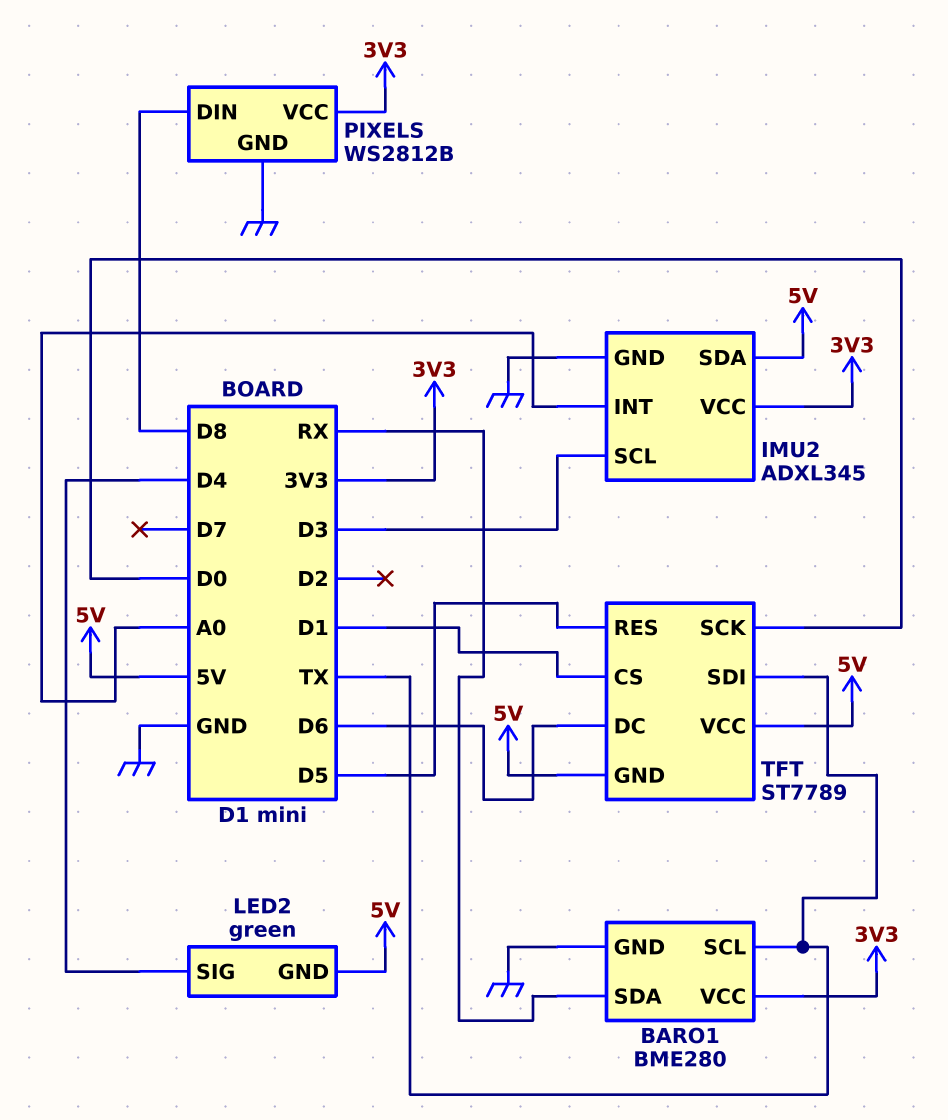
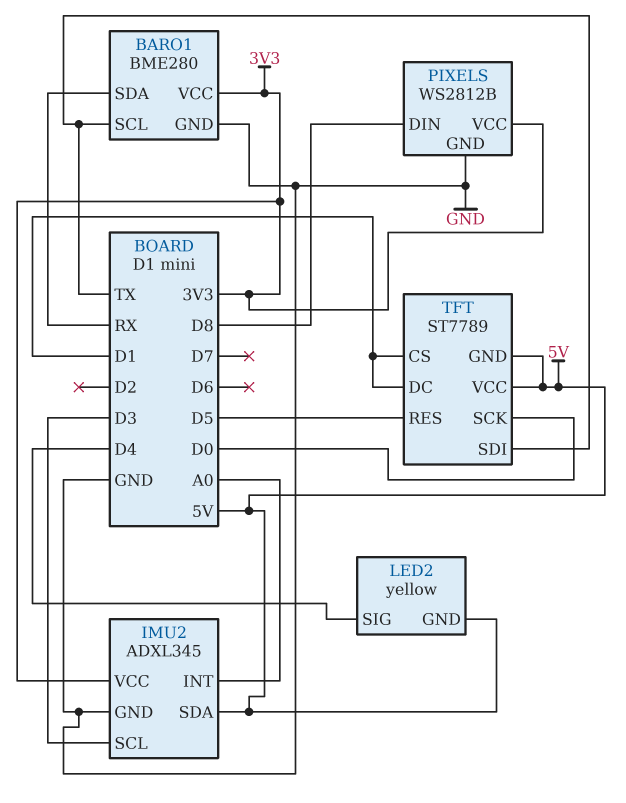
LED2: green -> yellow
TFT pin DC: D6 -> D1

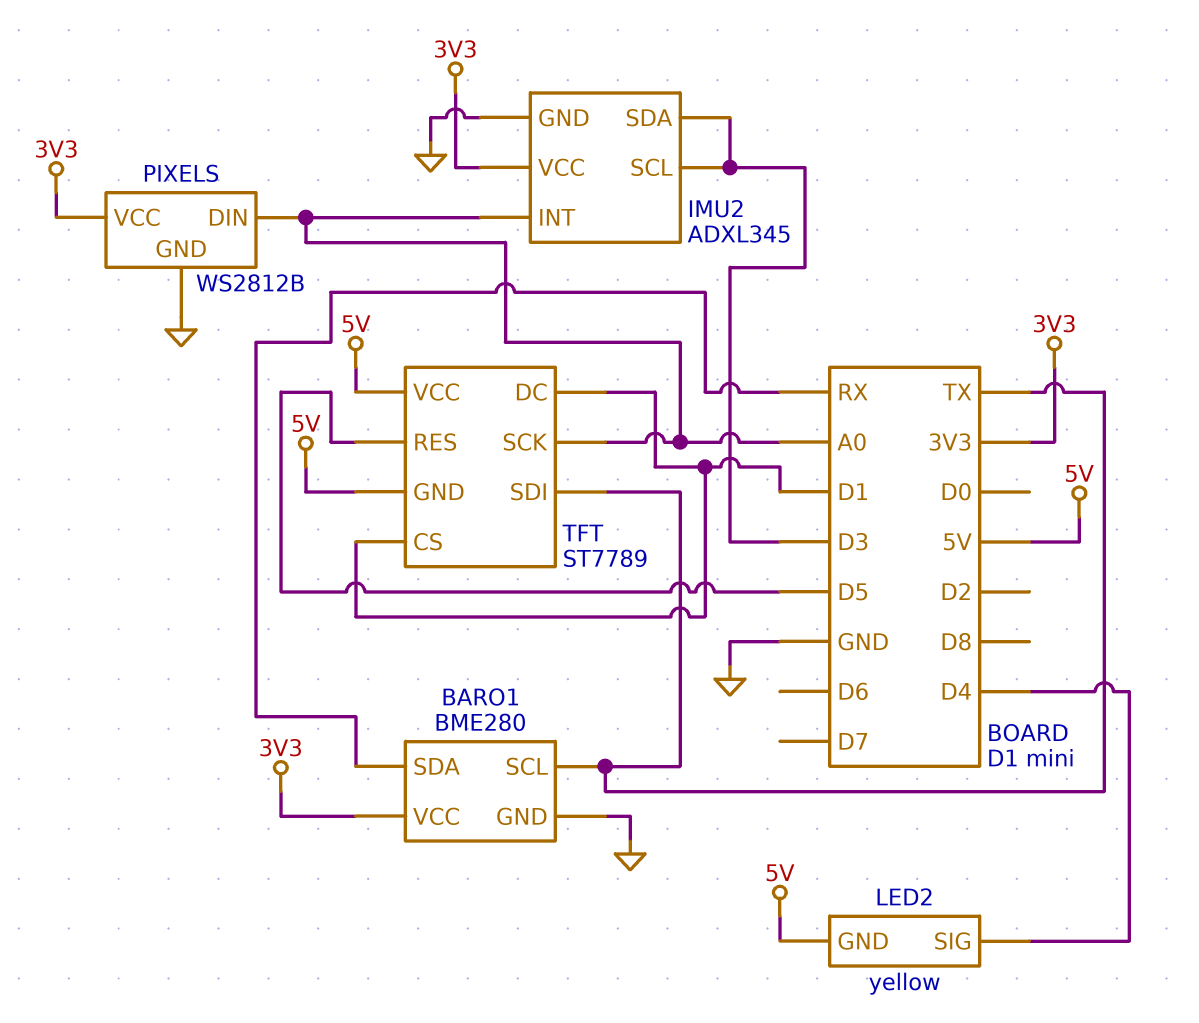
IMU2 pin SDA: 5V -> D3
PIXELS pin DIN: D8 -> A0
TFT pin SCK: D0 -> A0

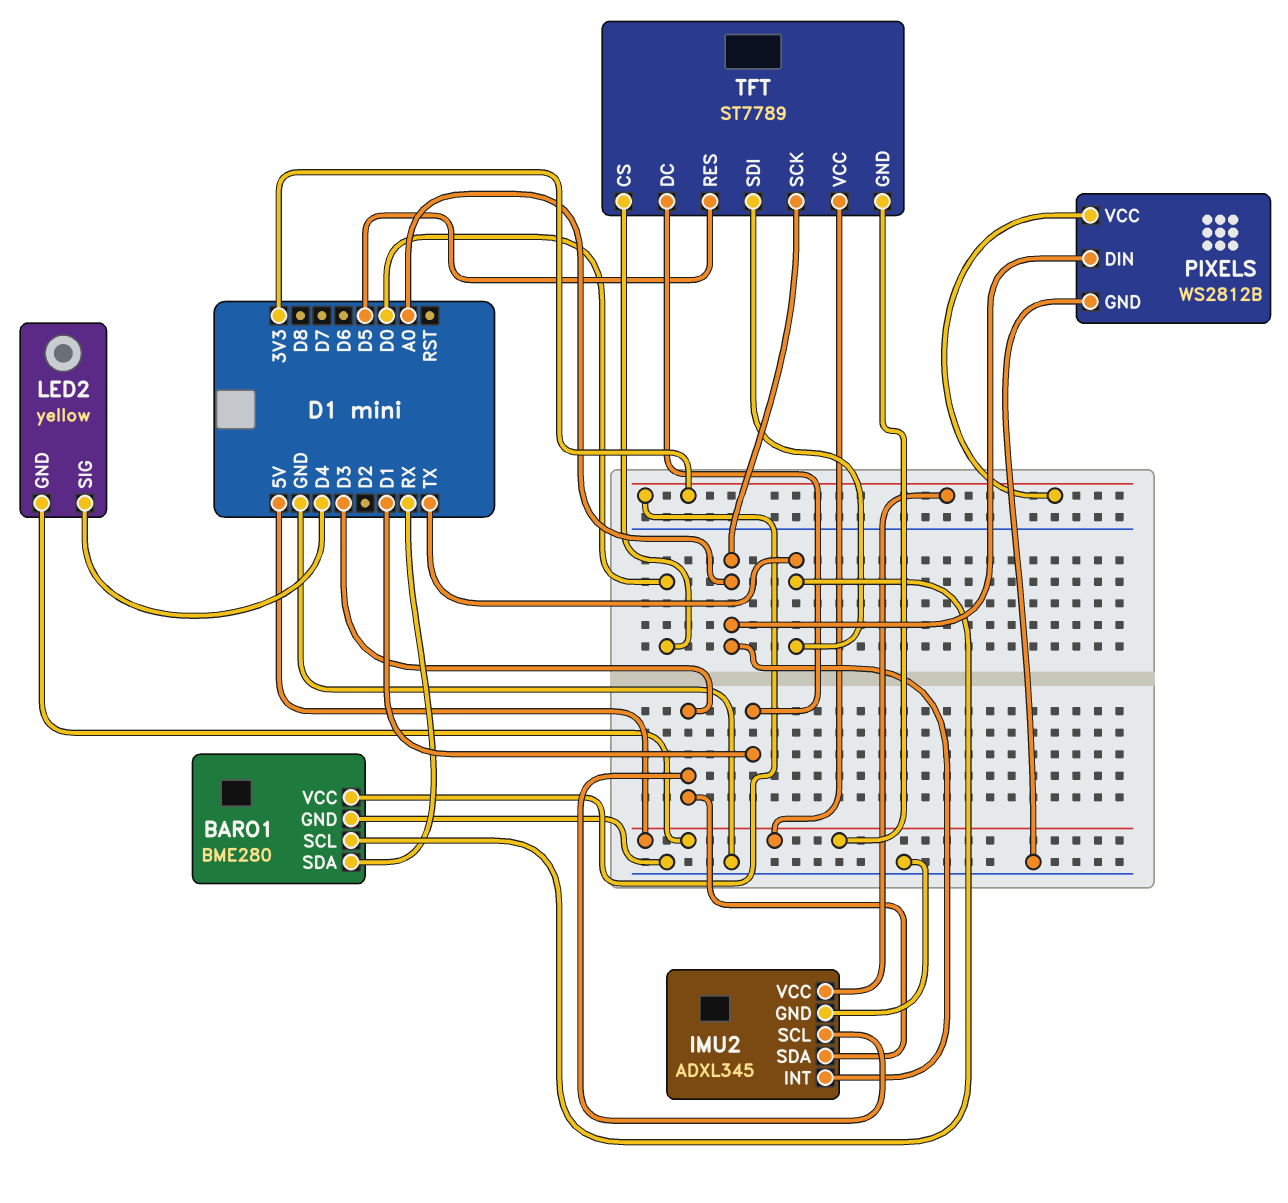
TFT pin CS: D1 -> D0

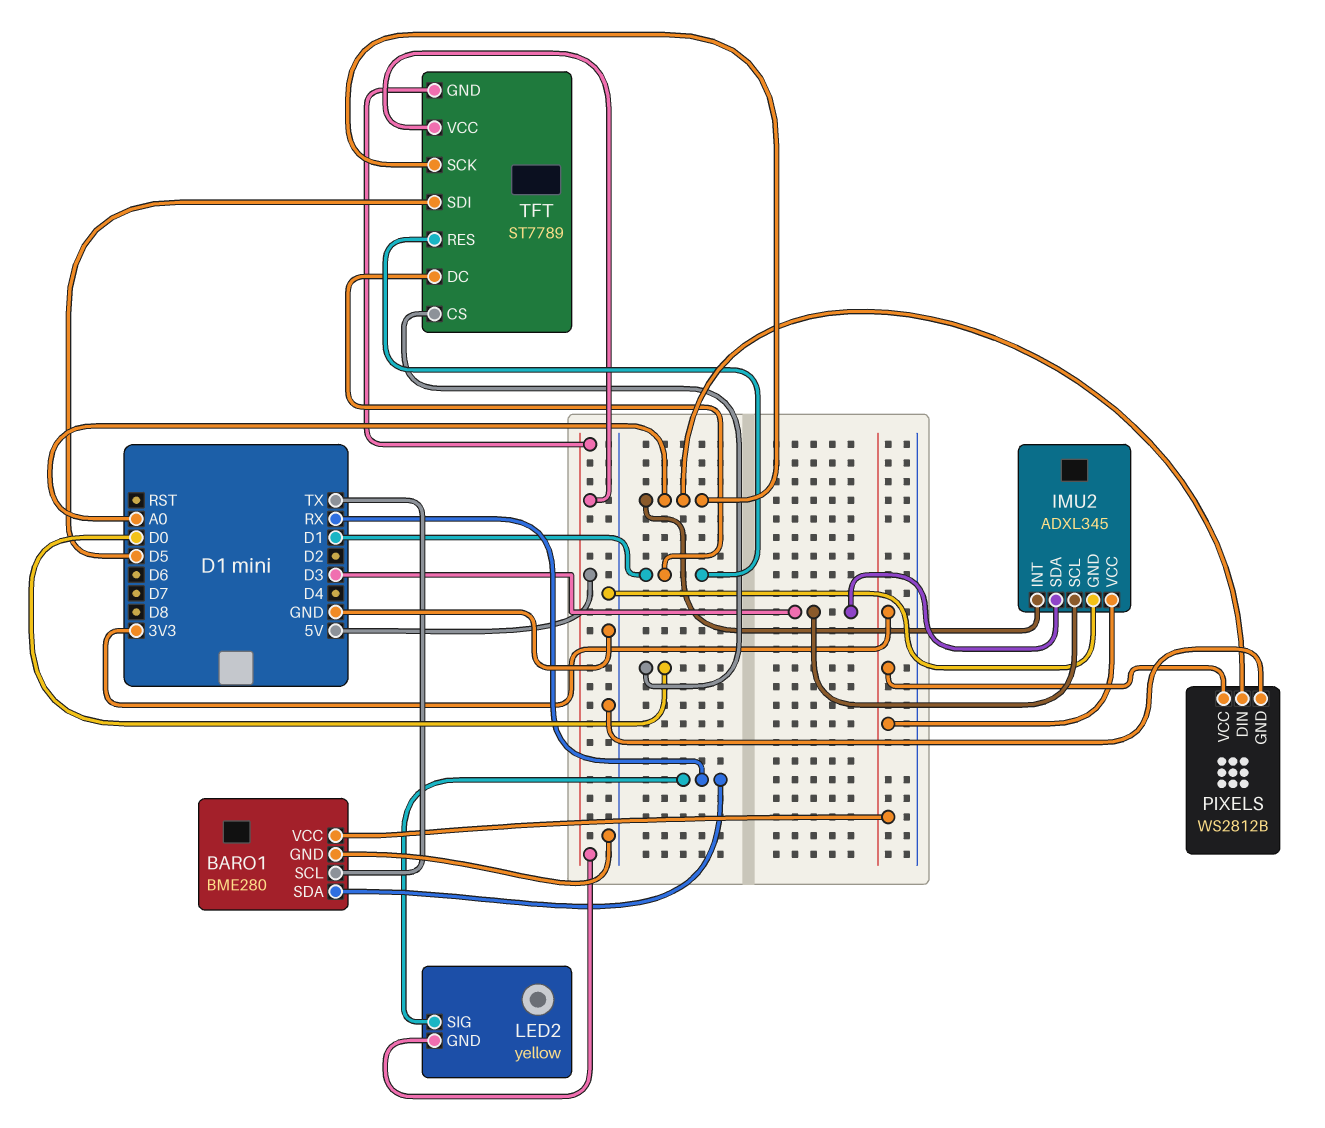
LED2 pin SIG: D4 -> RX
TFT pin RES: D5 -> D1
TFT pin SDI: TX -> D5

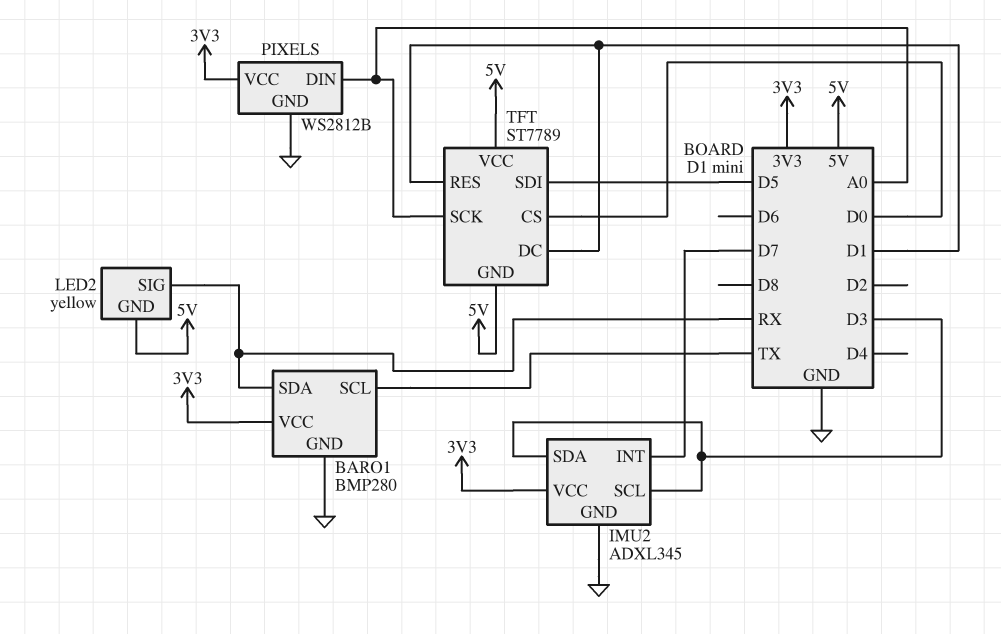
BARO1: BME280 -> BMP280
IMU2 pin INT: A0 -> D7

